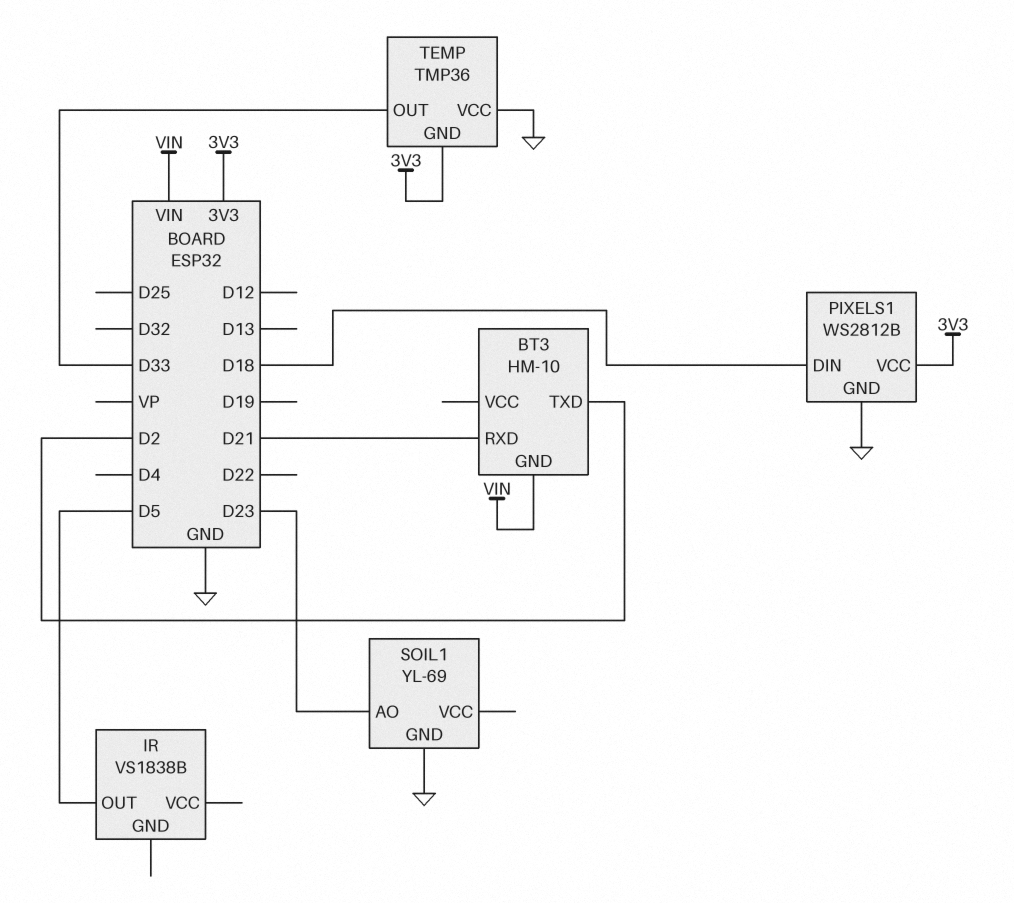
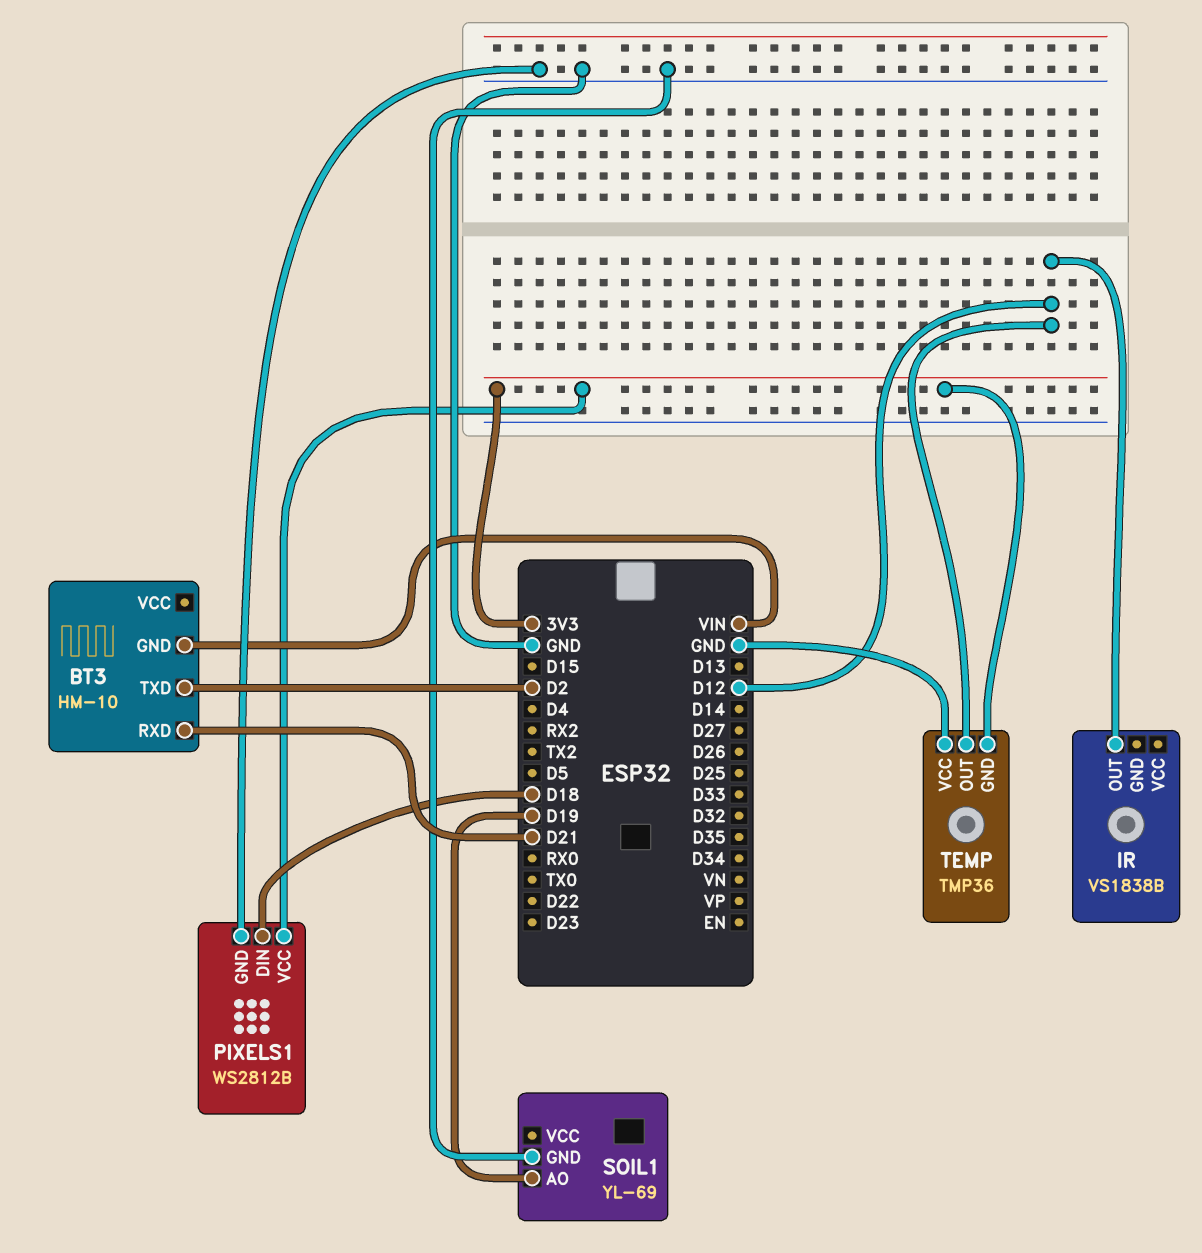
IR pin OUT: D5 -> D12
SOIL1 pin AO: D23 -> D19
TEMP pin OUT: D33 -> D12

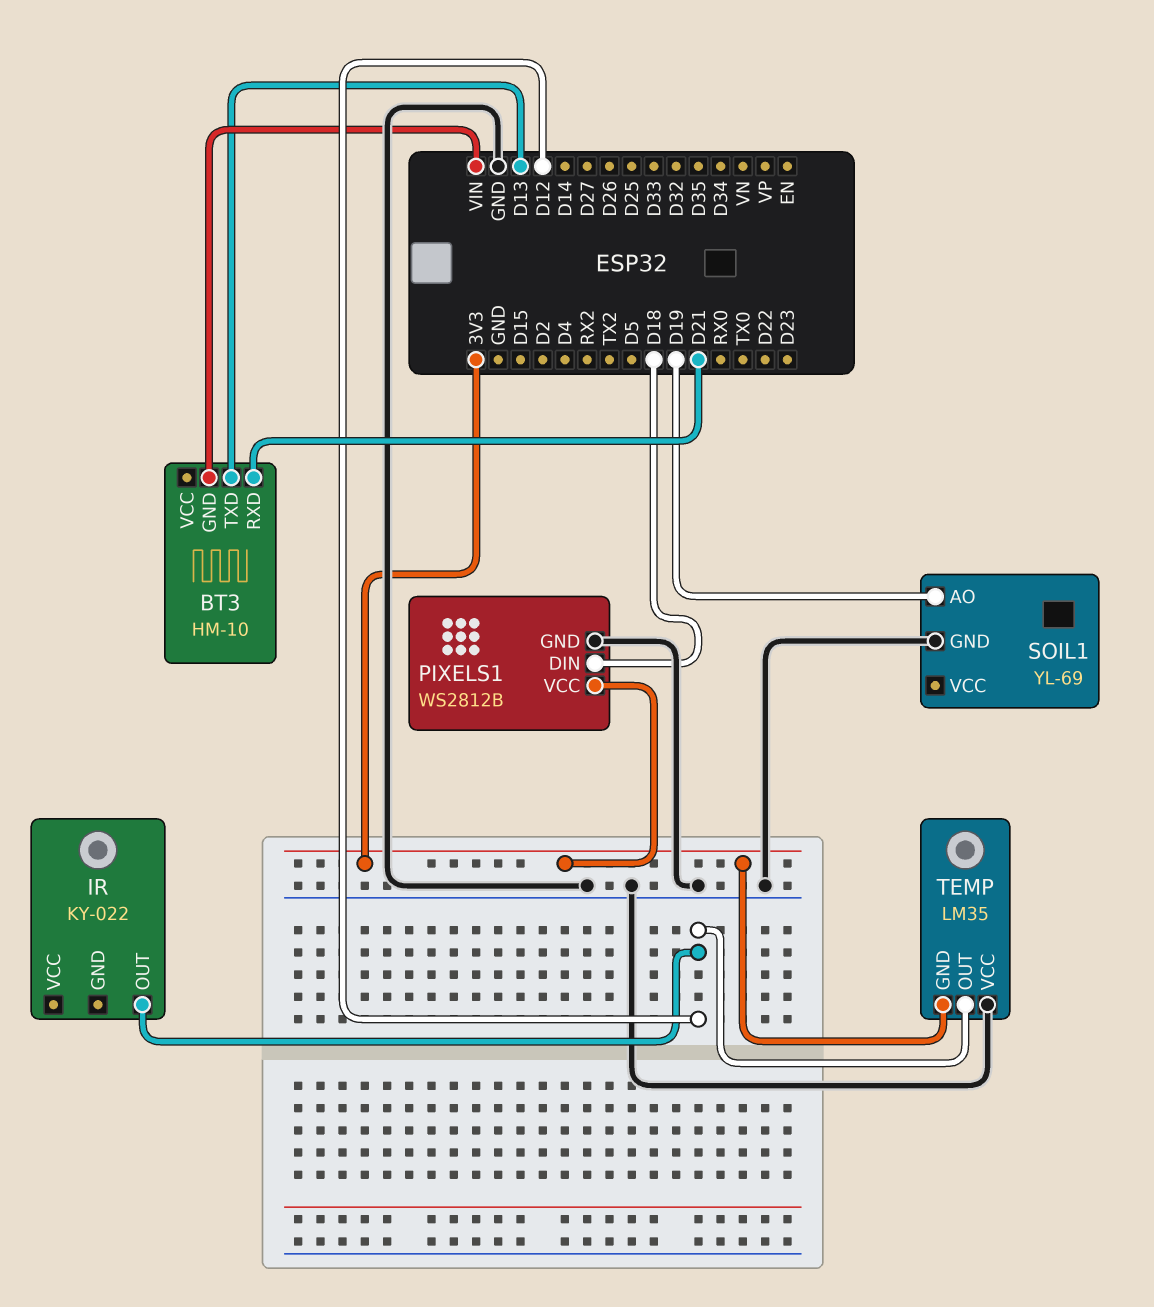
BT3 pin TXD: D2 -> D13
IR: VS1838B -> KY-022
TEMP: TMP36 -> LM35

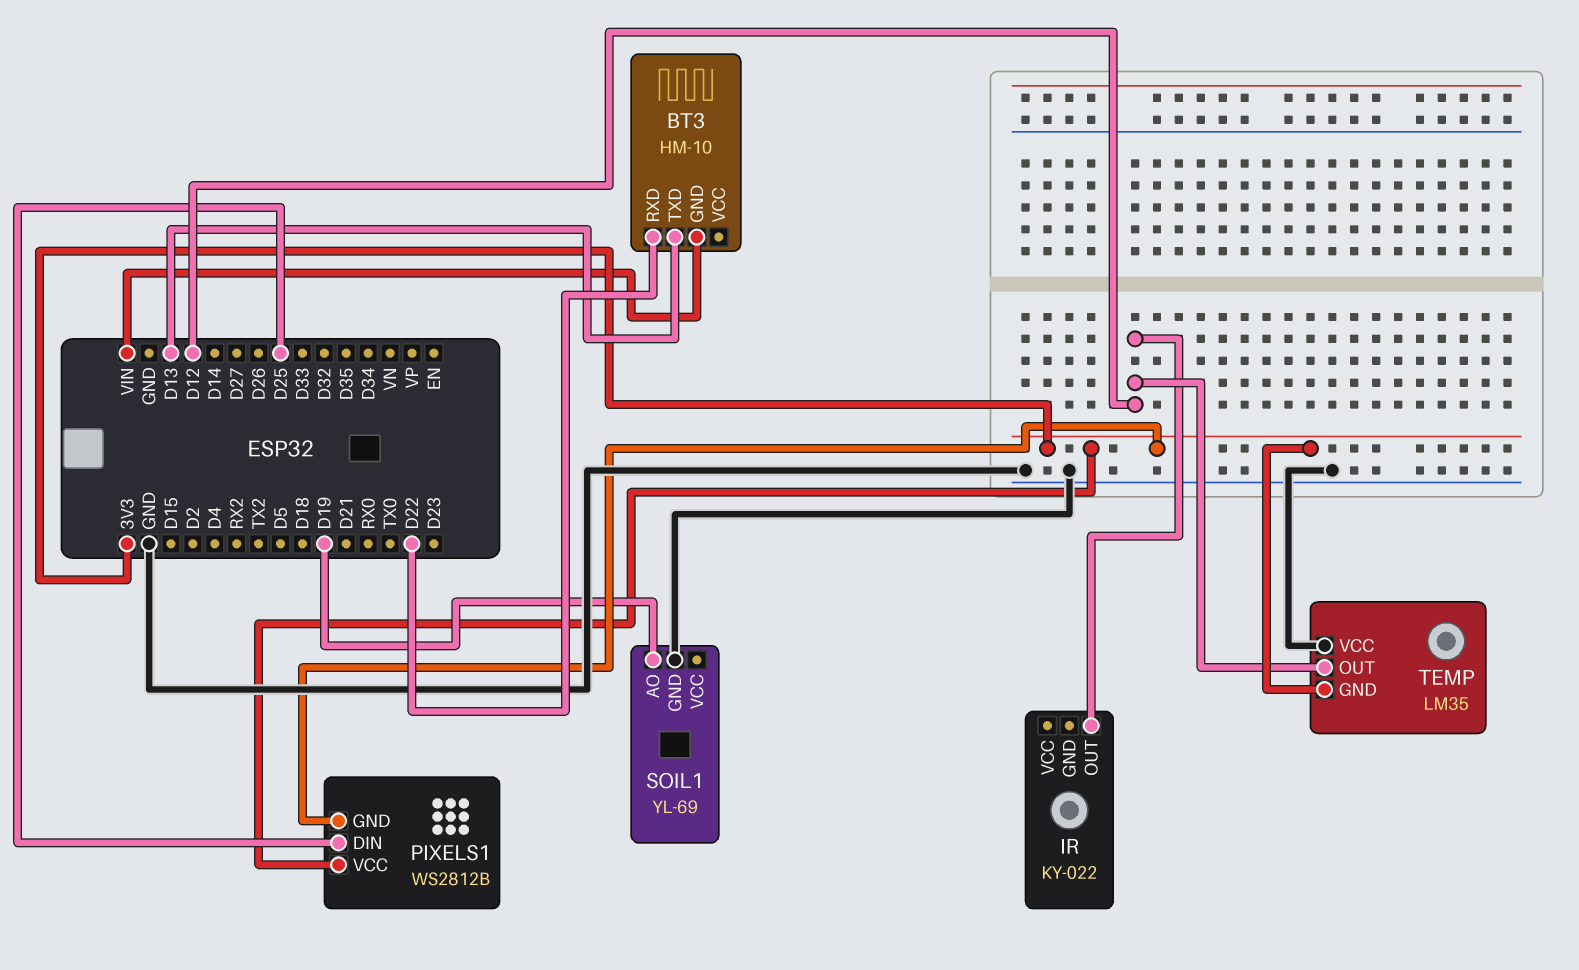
BT3 pin RXD: D21 -> D22
PIXELS1 pin DIN: D18 -> D25
PIXELS1 pin GND: GND -> 3V3

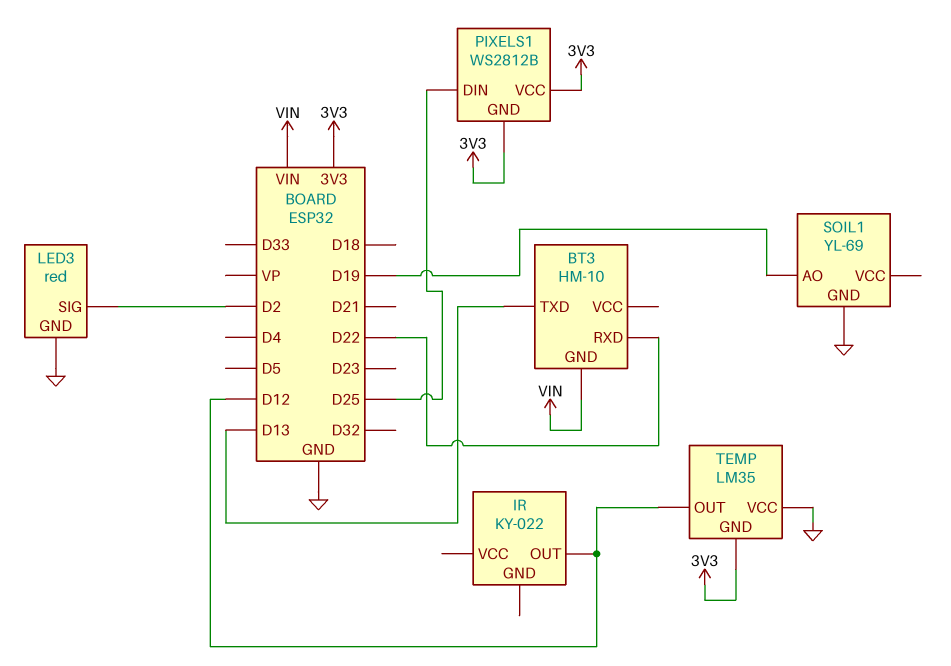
LED3: none -> red
LED3 pin GND: none -> GND
LED3 pin SIG: none -> D2

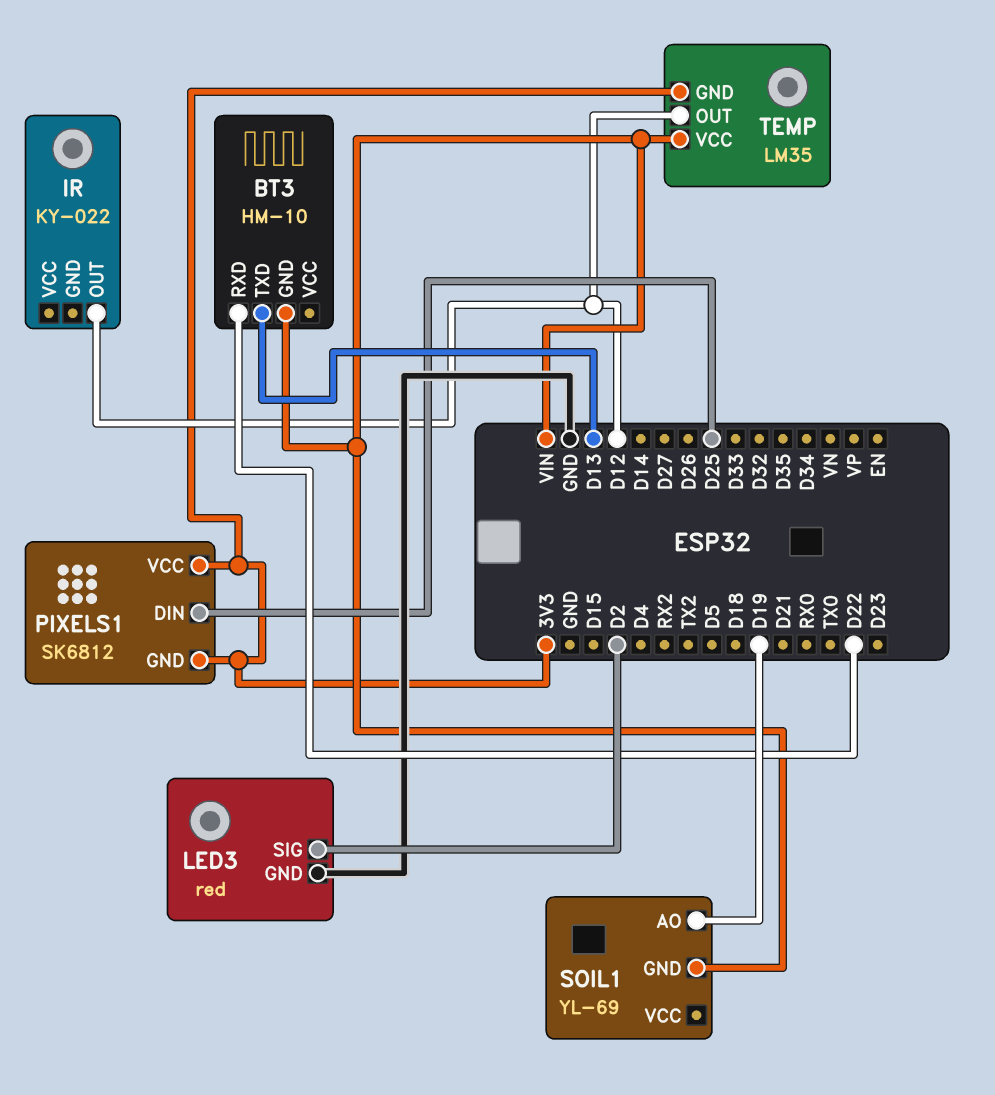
PIXELS1: WS2812B -> SK6812
SOIL1 pin GND: GND -> VIN
TEMP pin VCC: GND -> VIN

